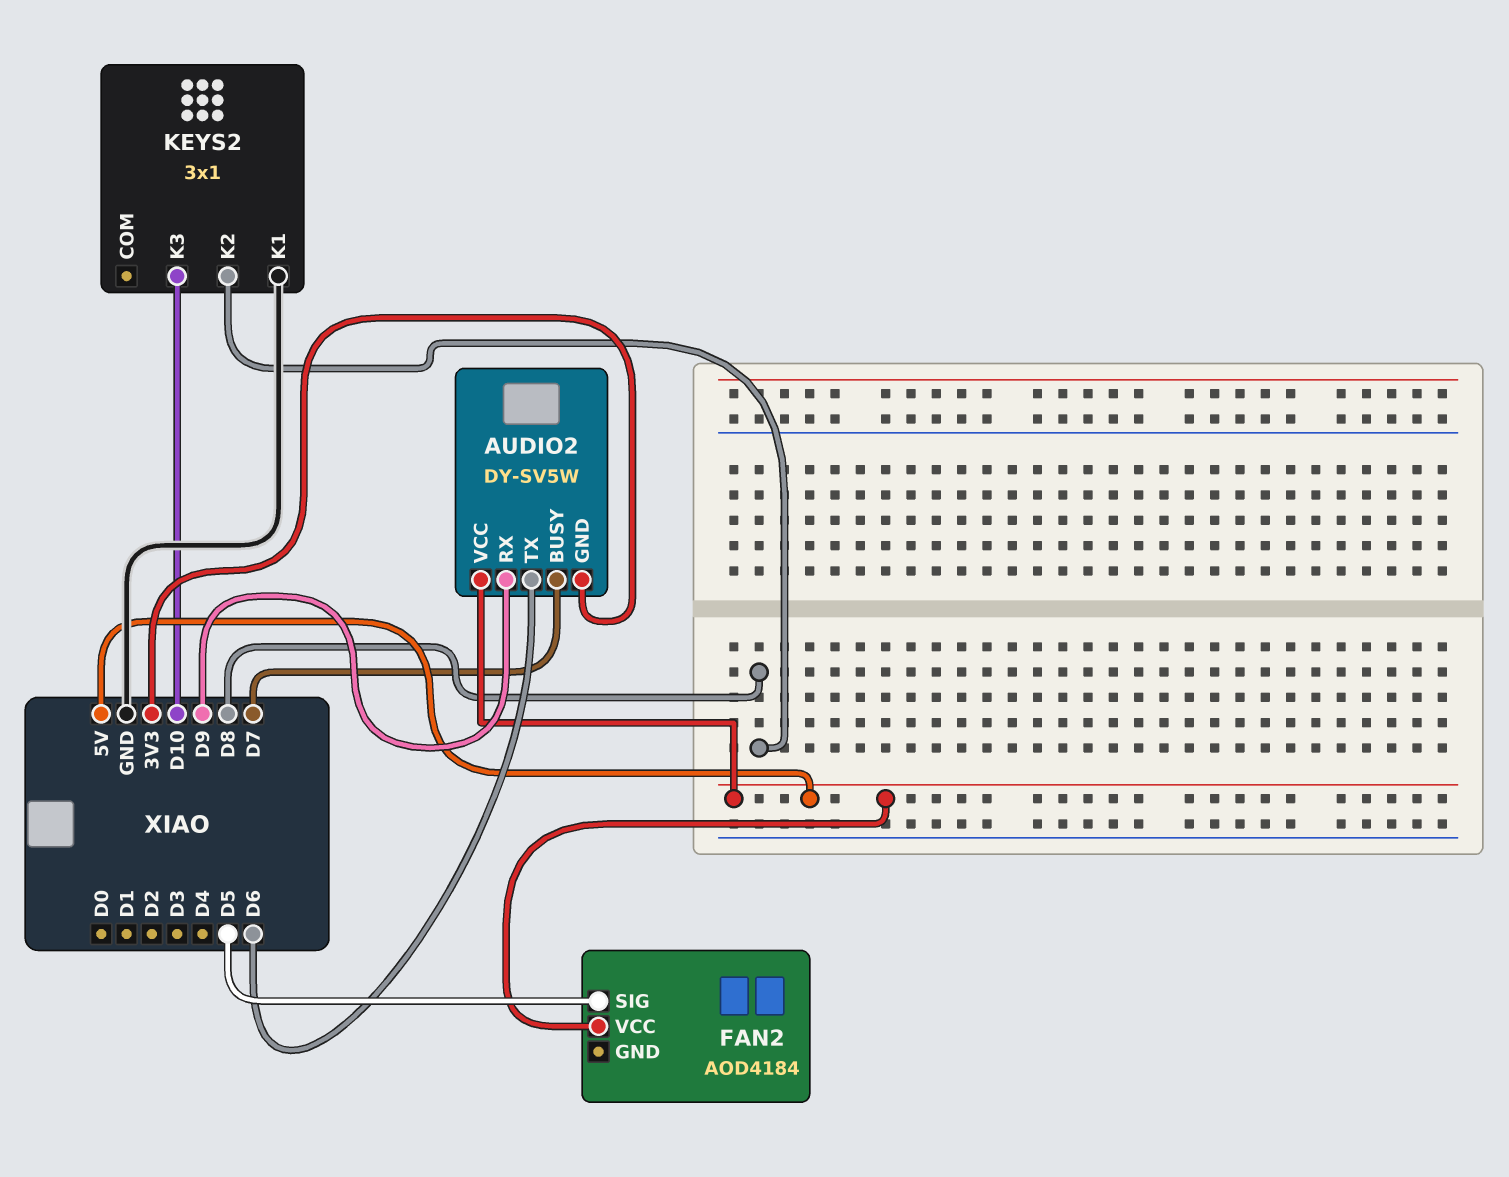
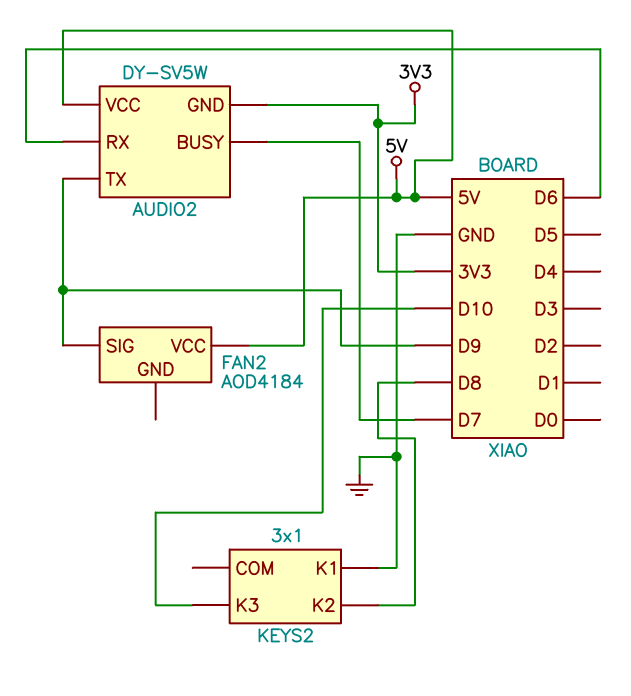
AUDIO2 pin RX: D9 -> D6
AUDIO2 pin TX: D6 -> D9
FAN2 pin SIG: D5 -> D9

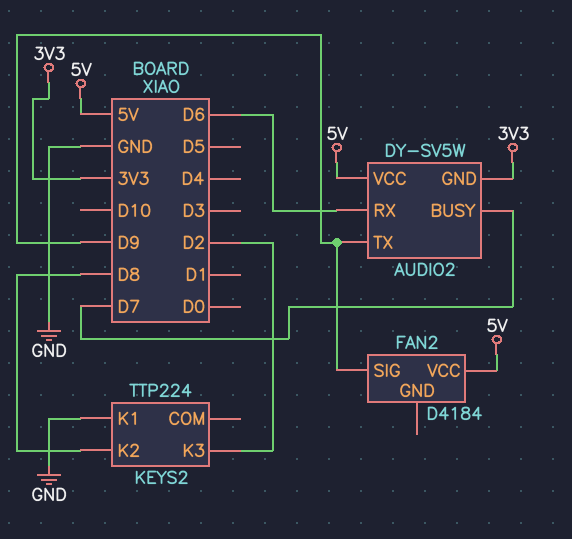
FAN2: AOD4184 -> D4184
KEYS2: 3x1 -> TTP224
KEYS2 pin K3: D10 -> D2

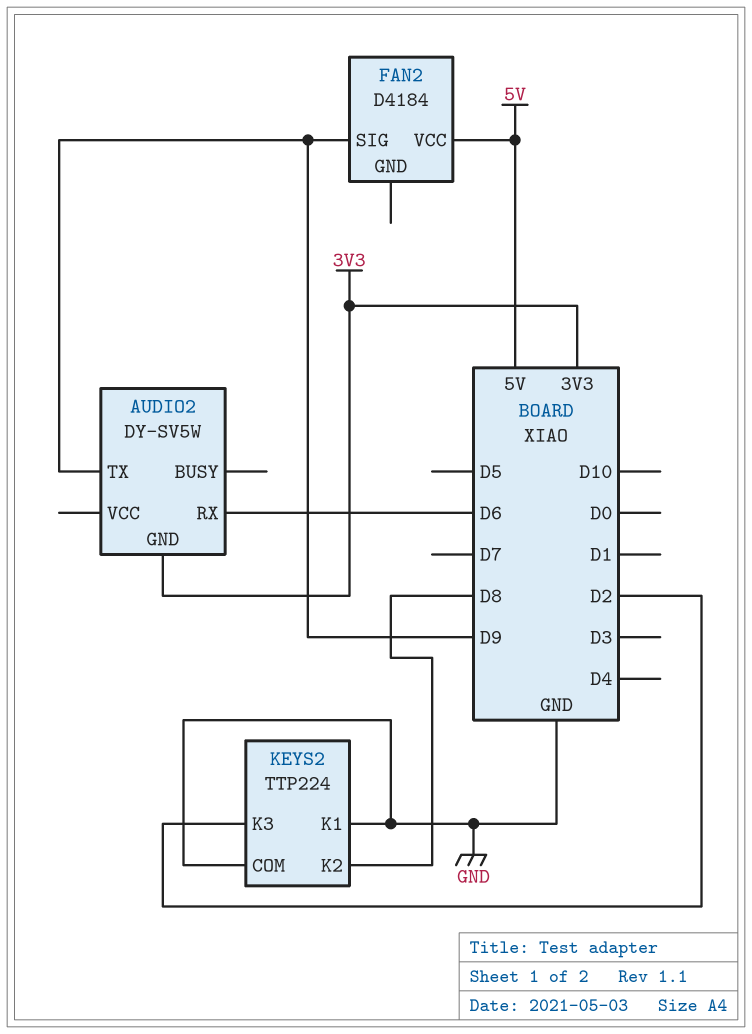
AUDIO2 pin BUSY: D7 -> none
AUDIO2 pin VCC: 5V -> none
KEYS2 pin COM: none -> GND

